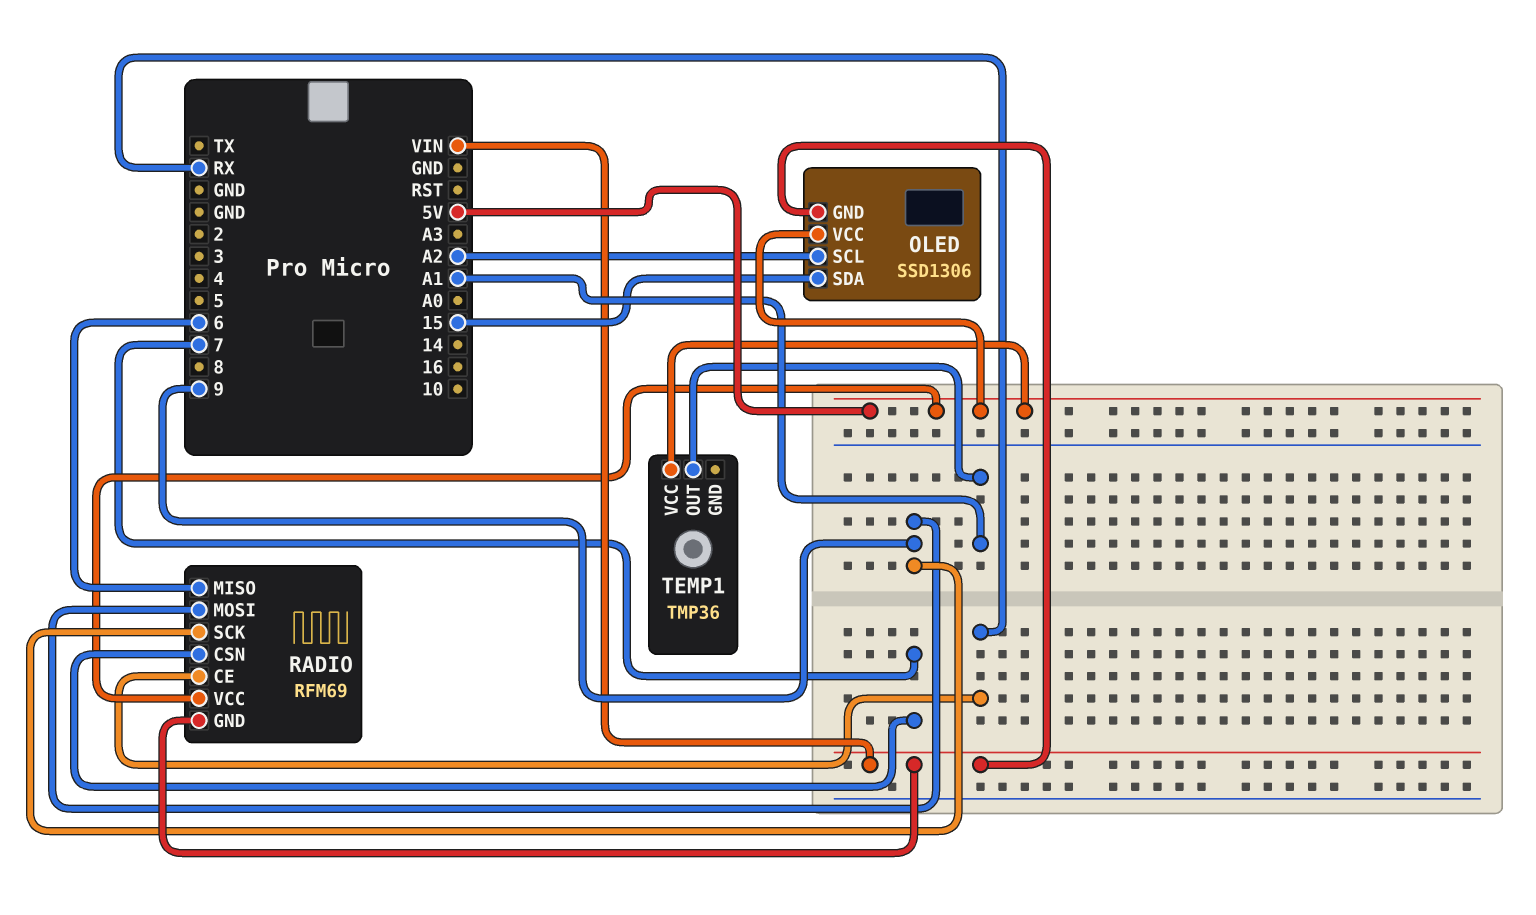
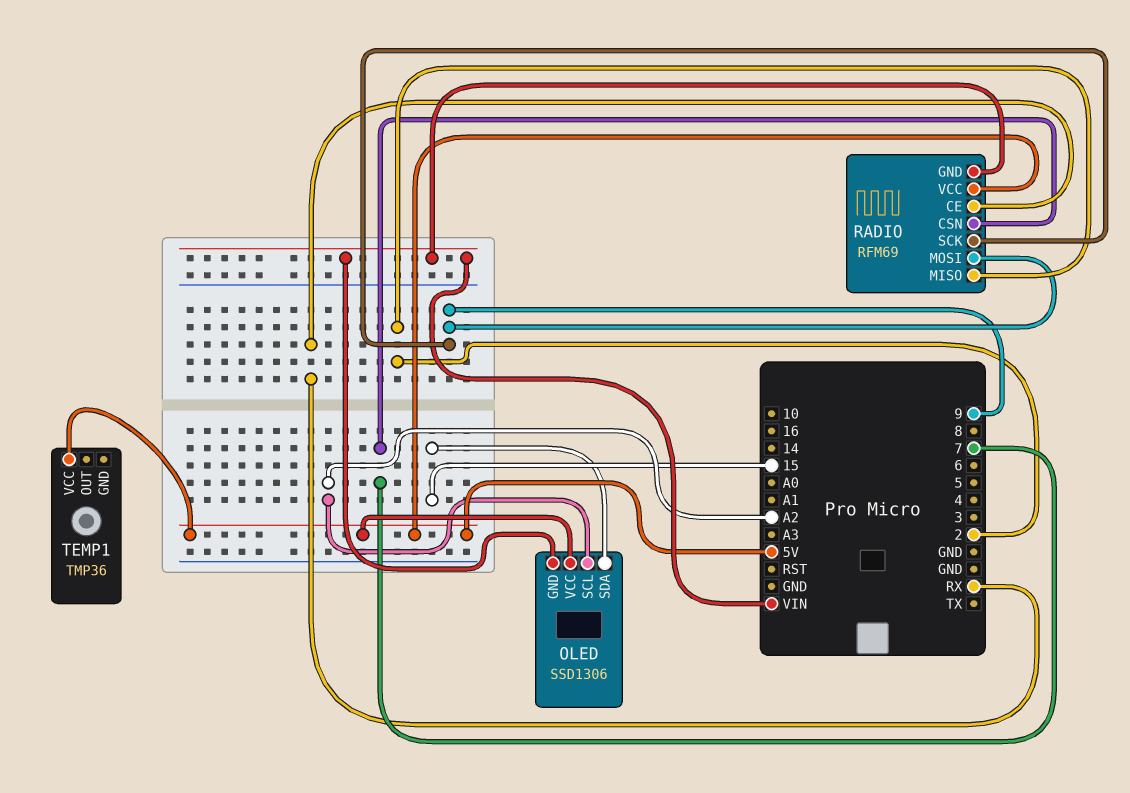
RADIO pin MISO: 6 -> 2
TEMP1 pin OUT: A1 -> none

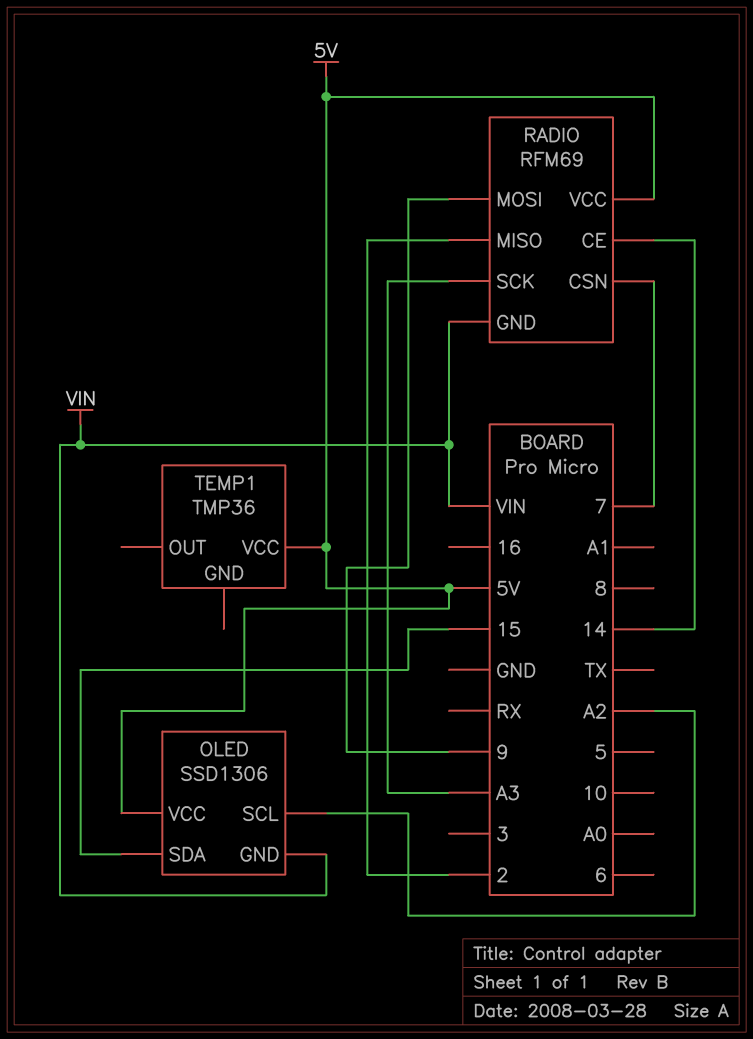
RADIO pin CE: RX -> 14
RADIO pin SCK: 9 -> A3

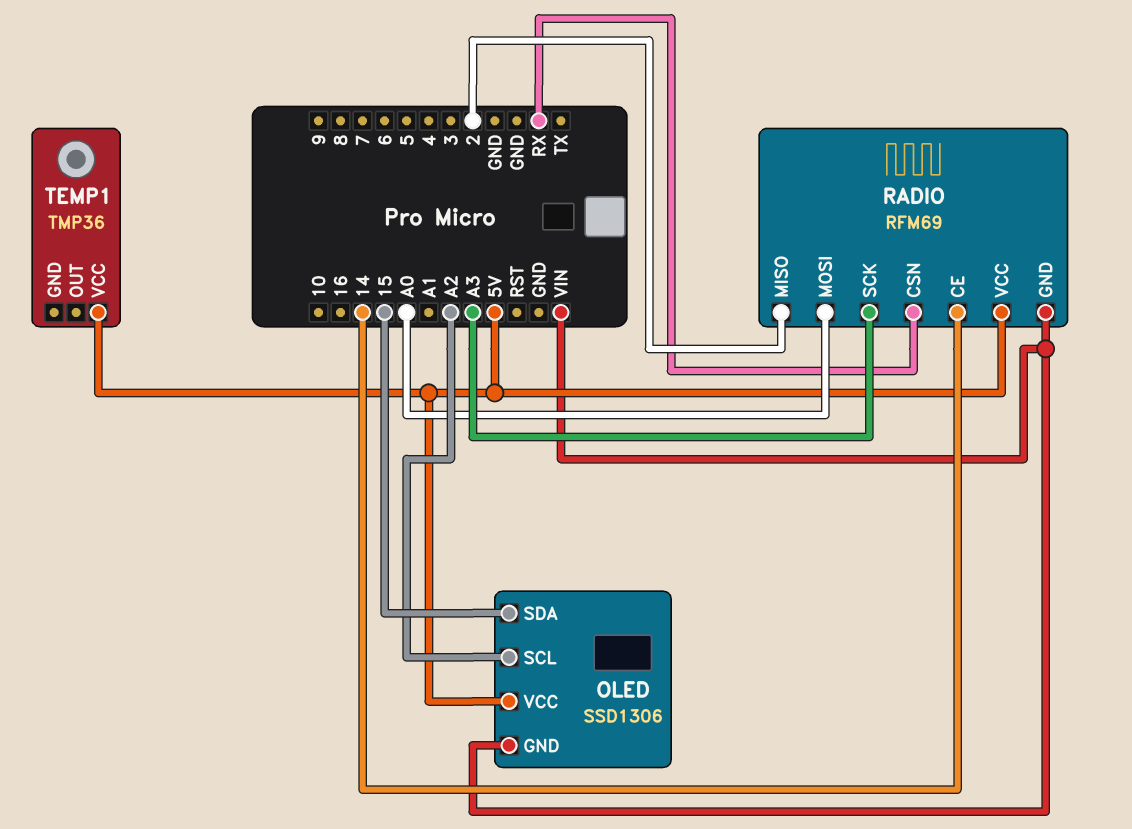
RADIO pin CSN: 7 -> RX
RADIO pin MOSI: 9 -> A0

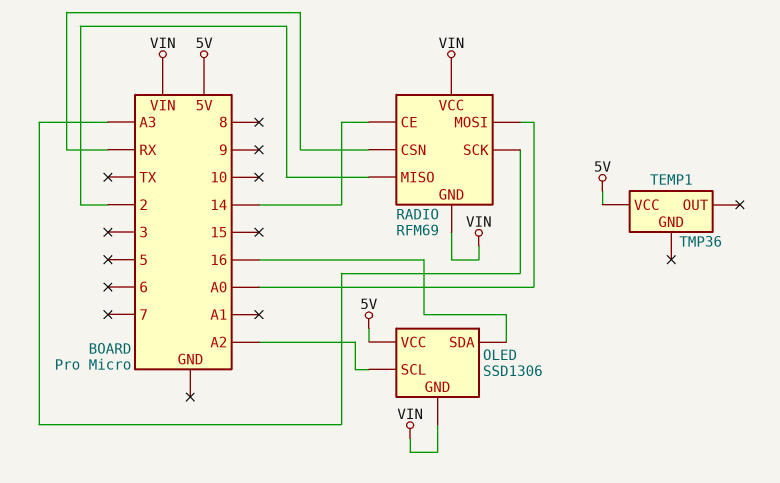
OLED pin SDA: 15 -> 16
RADIO pin VCC: 5V -> VIN

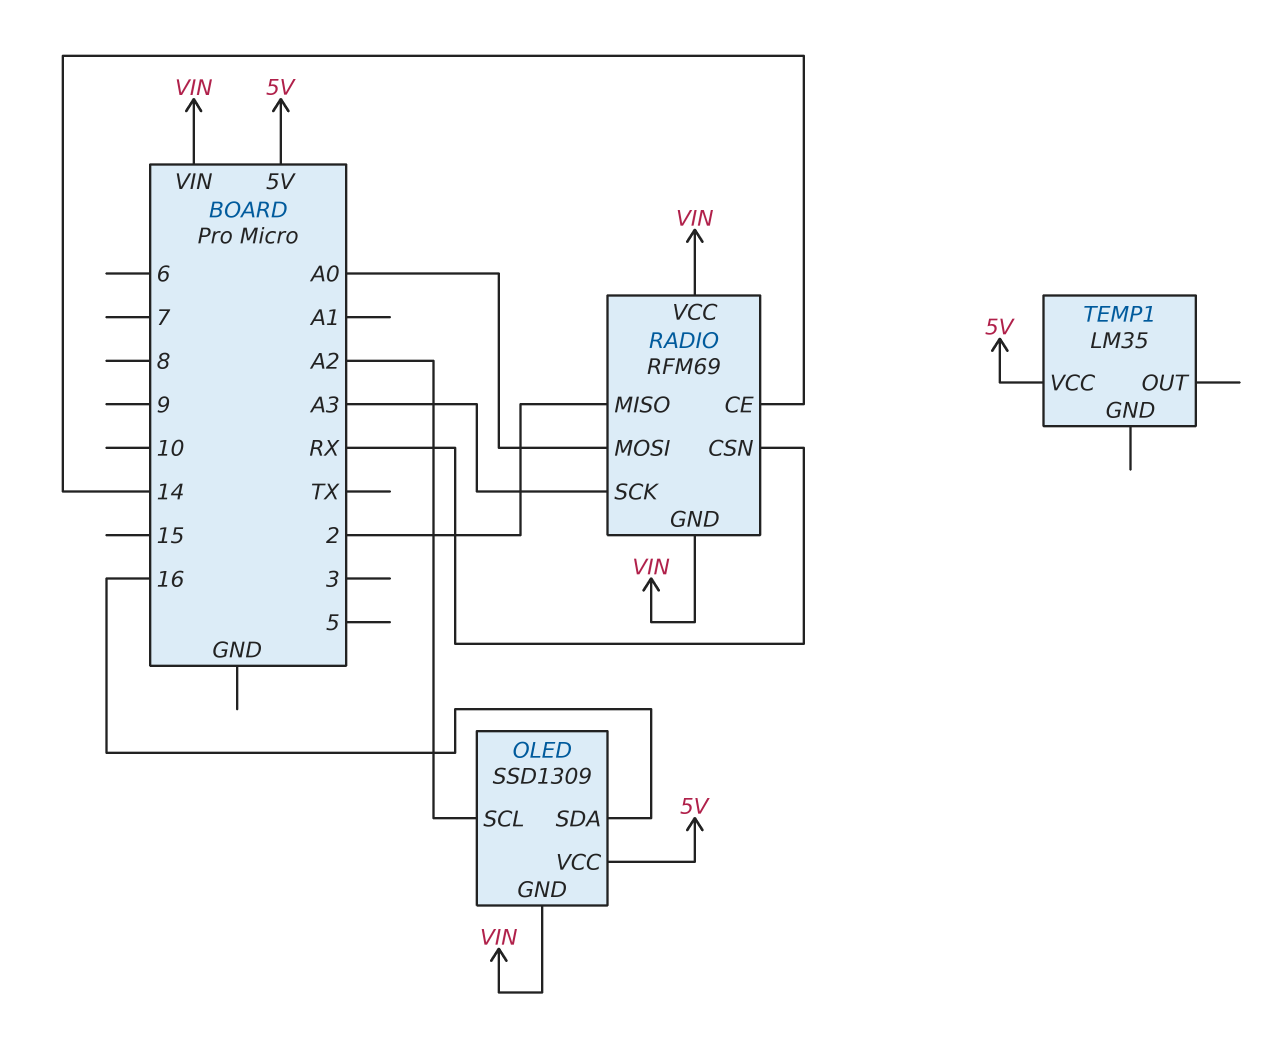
OLED: SSD1306 -> SSD1309
TEMP1: TMP36 -> LM35

